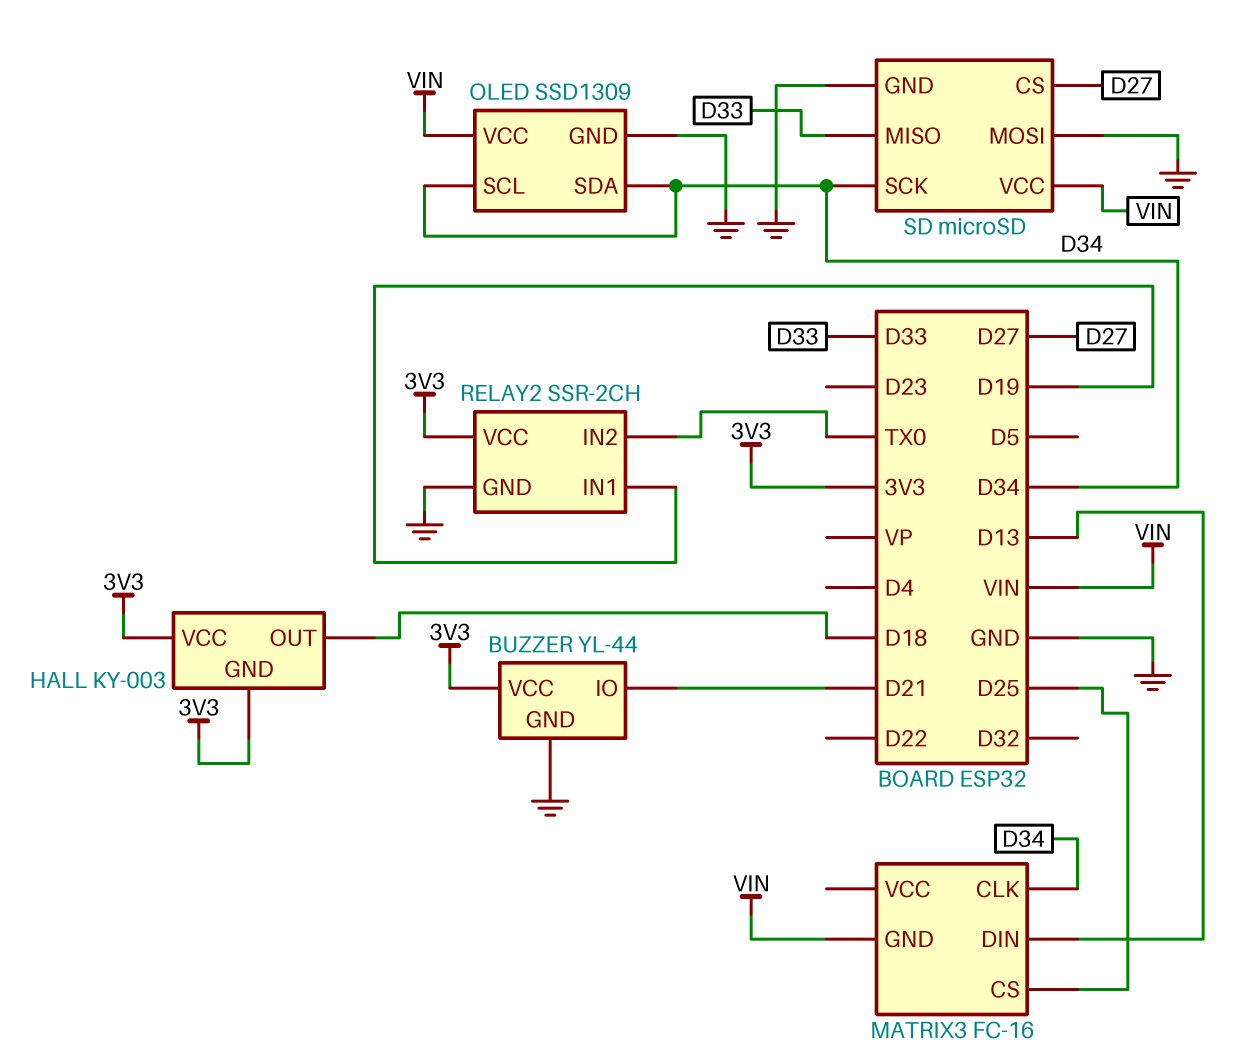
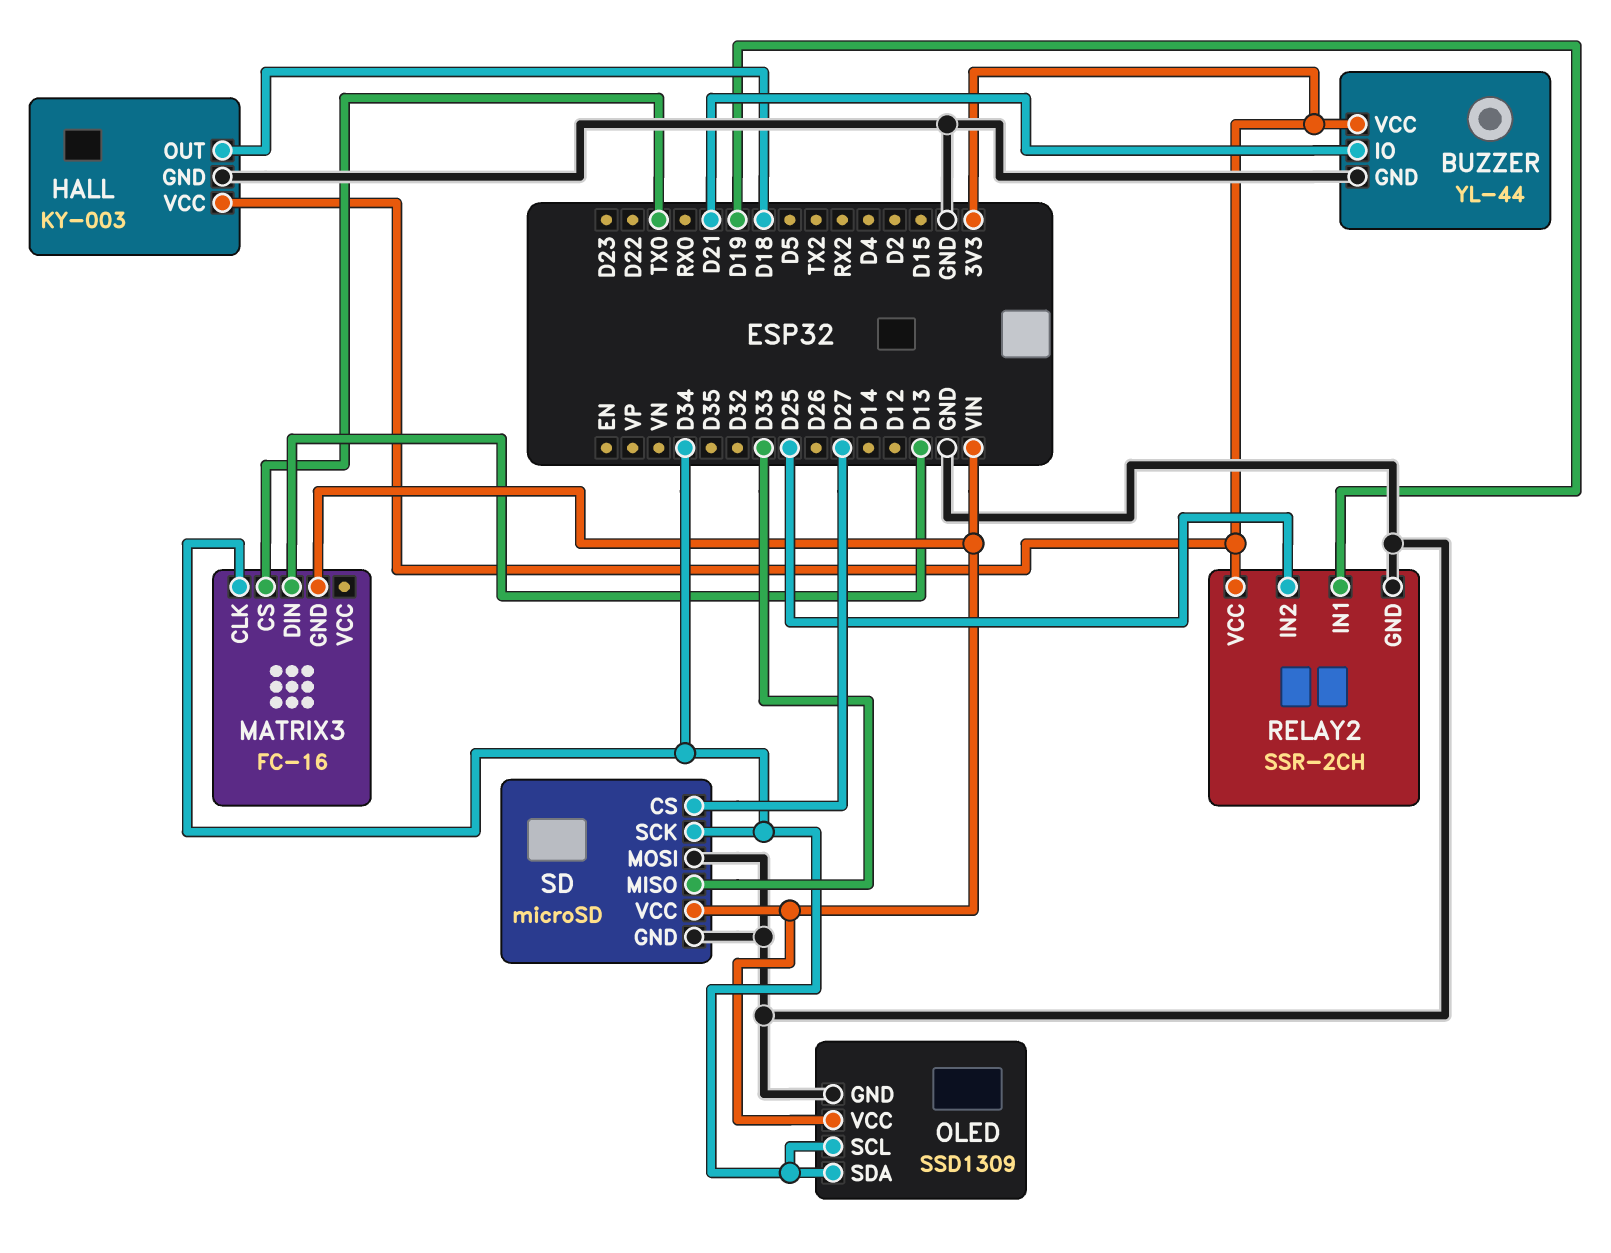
HALL pin GND: 3V3 -> GND
MATRIX3 pin CS: D25 -> TX0
RELAY2 pin IN2: TX0 -> D25

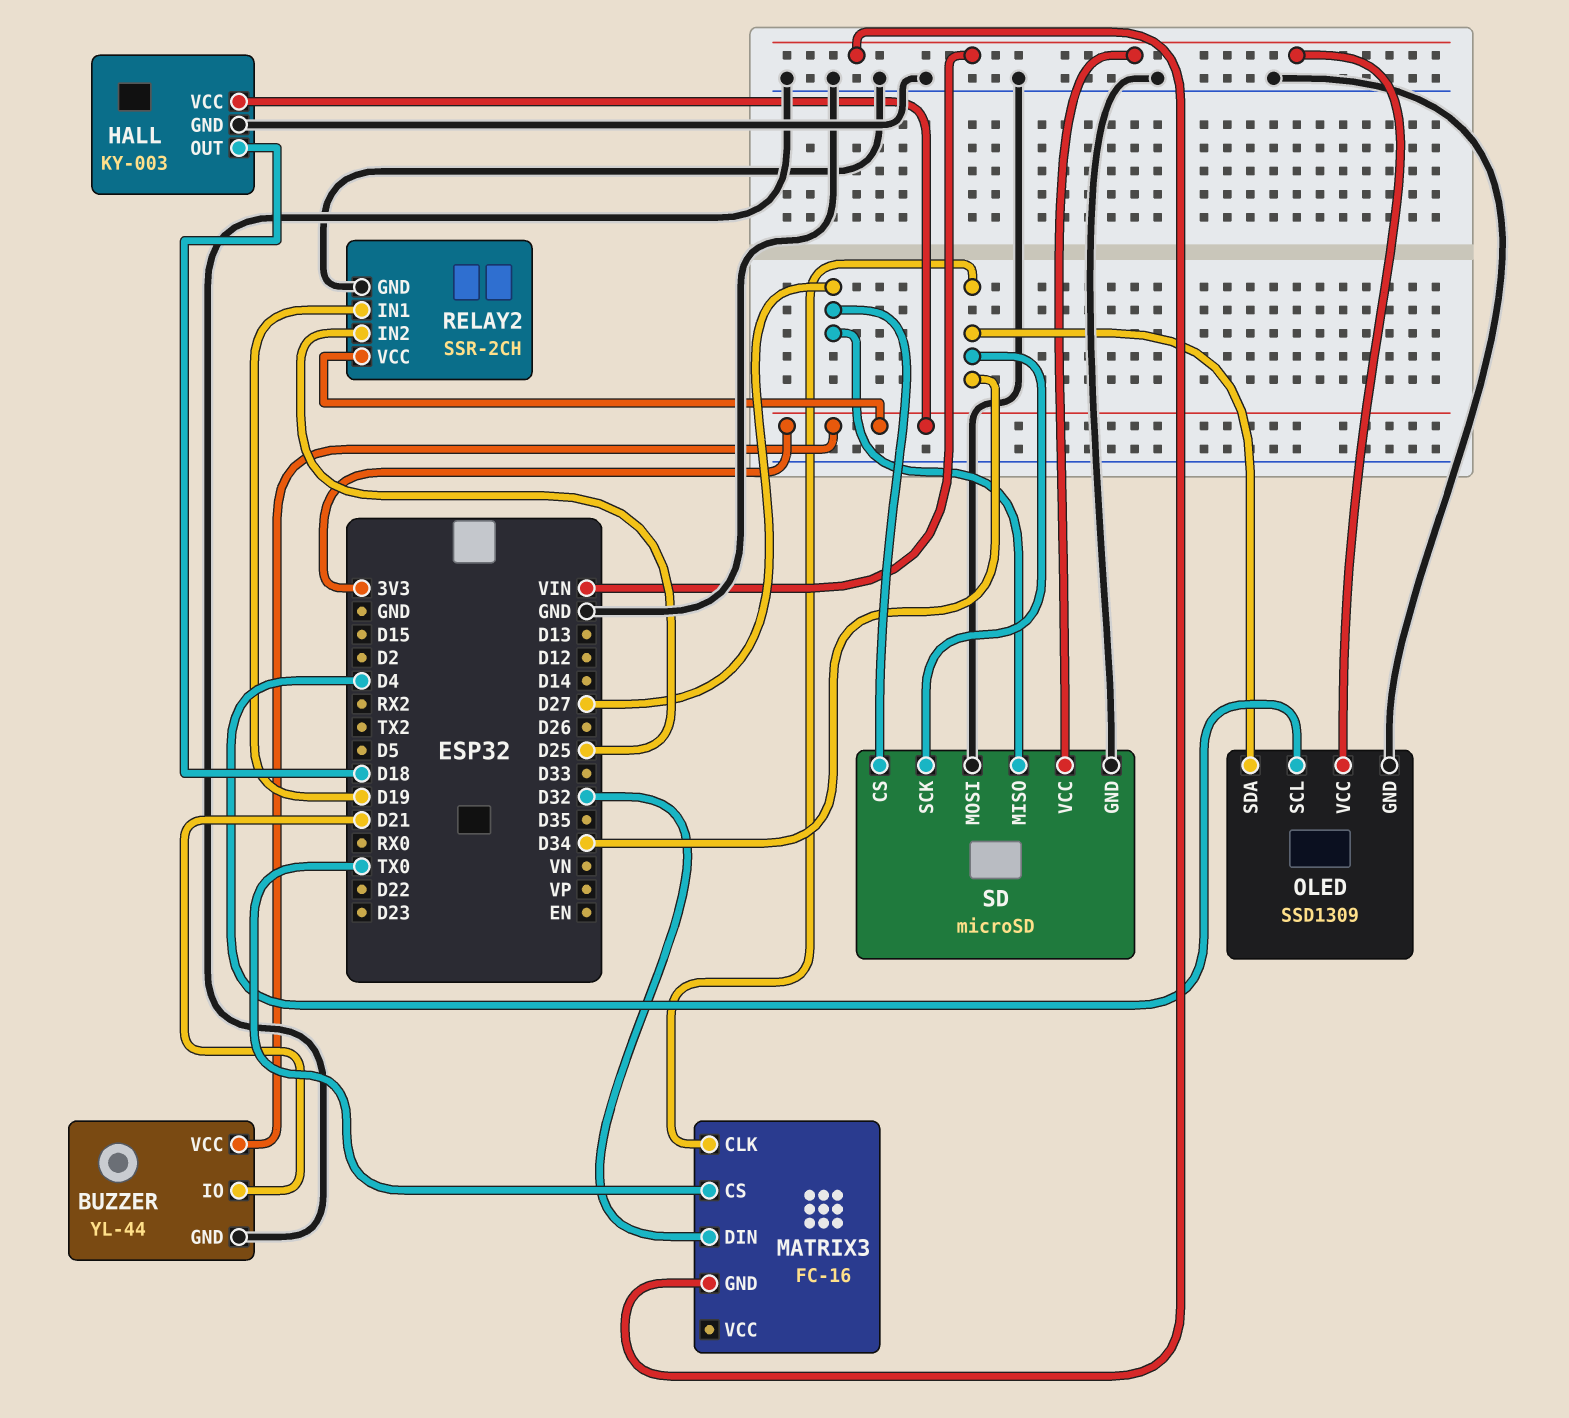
MATRIX3 pin DIN: D13 -> D32
OLED pin SCL: D34 -> D4
SD pin MISO: D33 -> D27

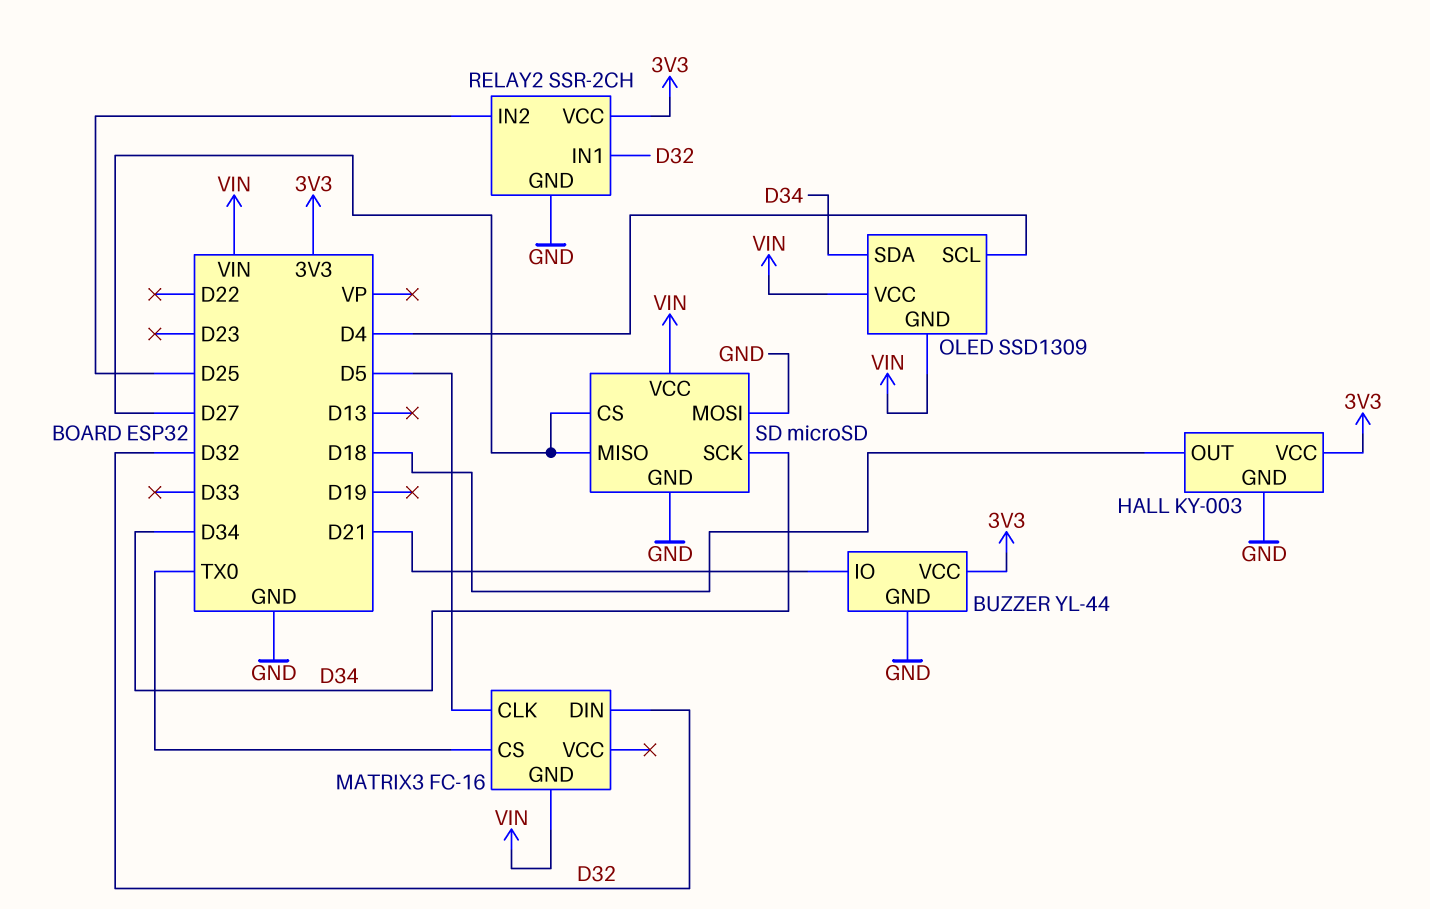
MATRIX3 pin CLK: D34 -> D5
OLED pin GND: GND -> VIN
RELAY2 pin IN1: D19 -> D32

